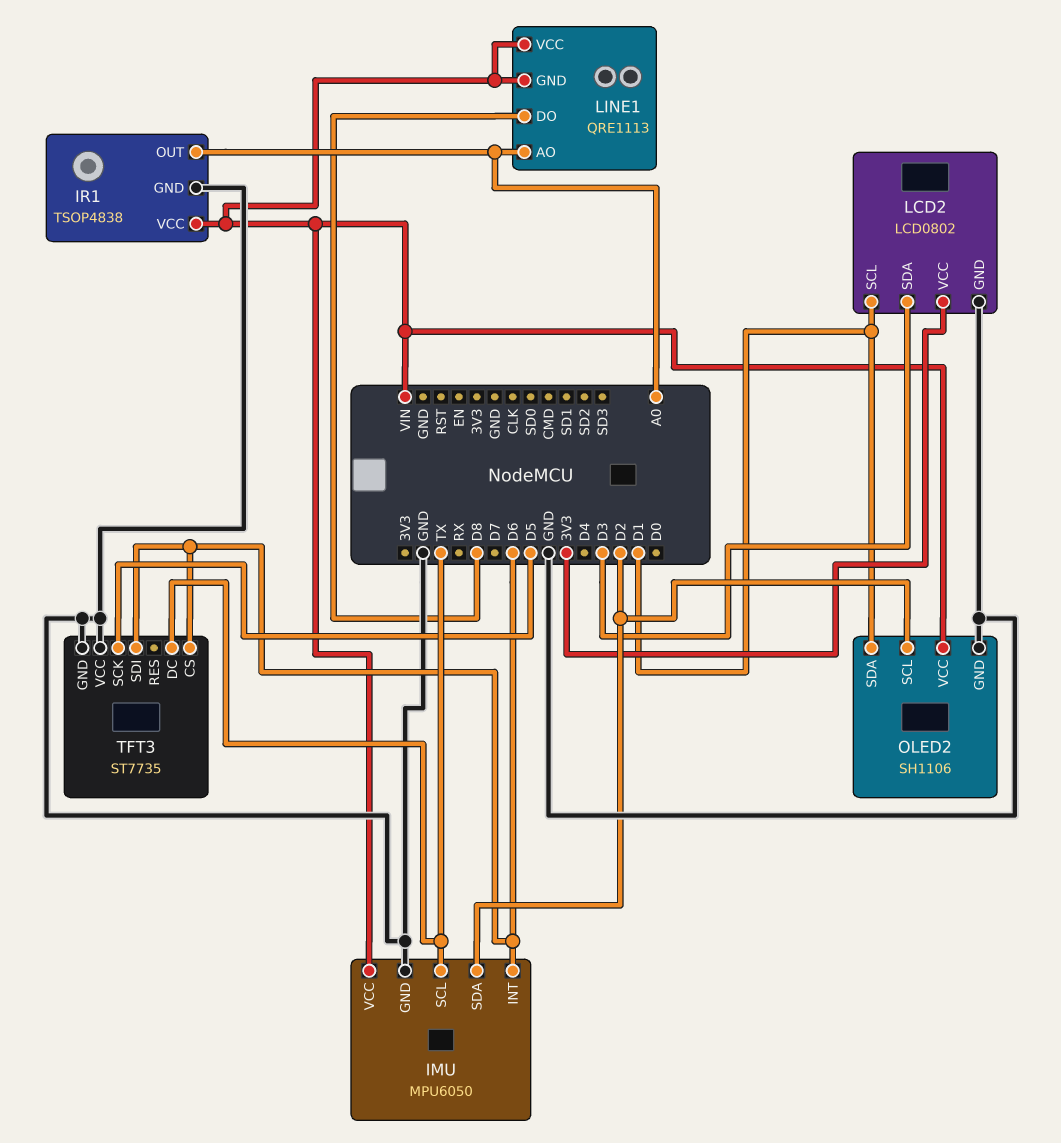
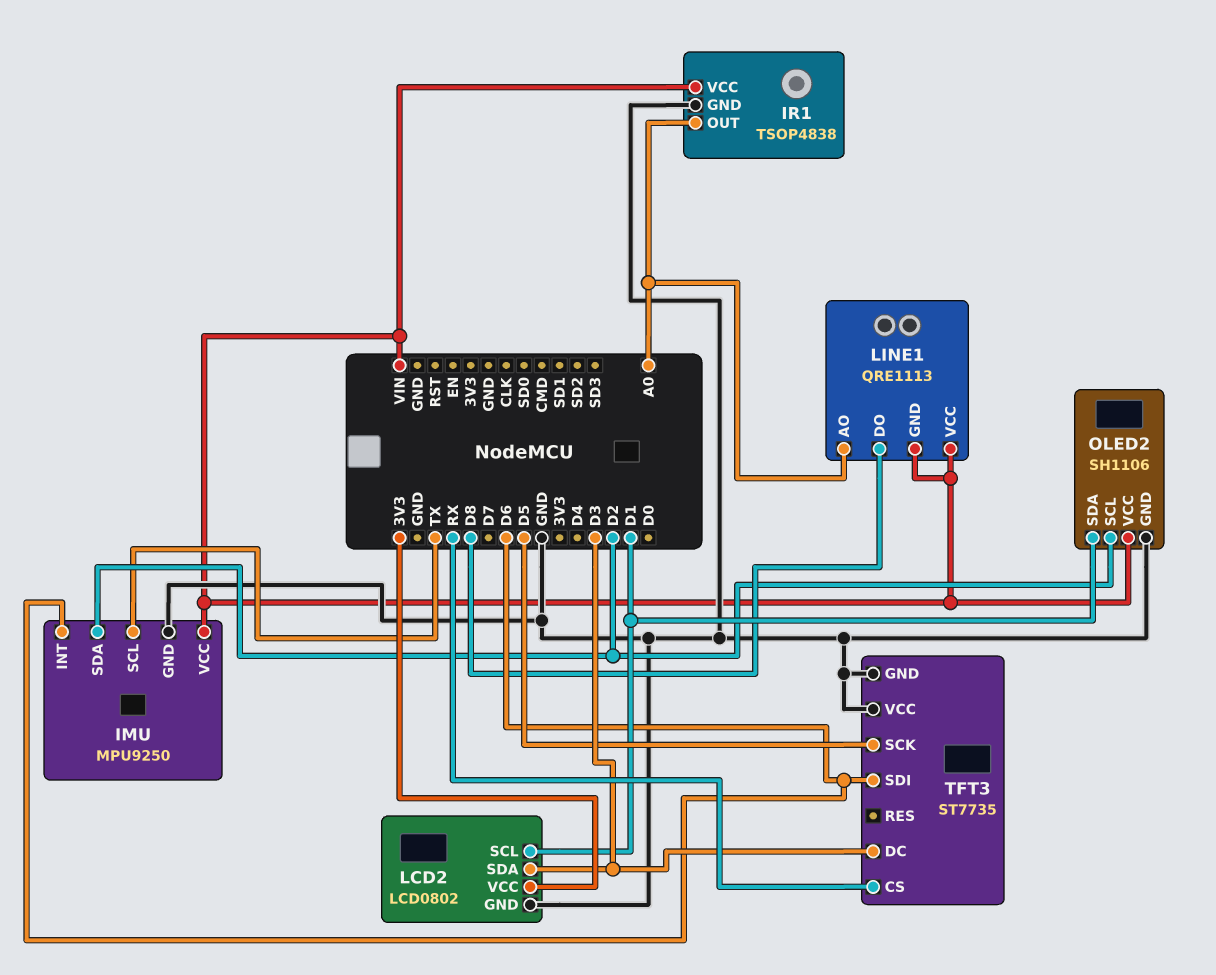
IMU: MPU6050 -> MPU9250
TFT3 pin CS: D6 -> RX
TFT3 pin DC: TX -> D3

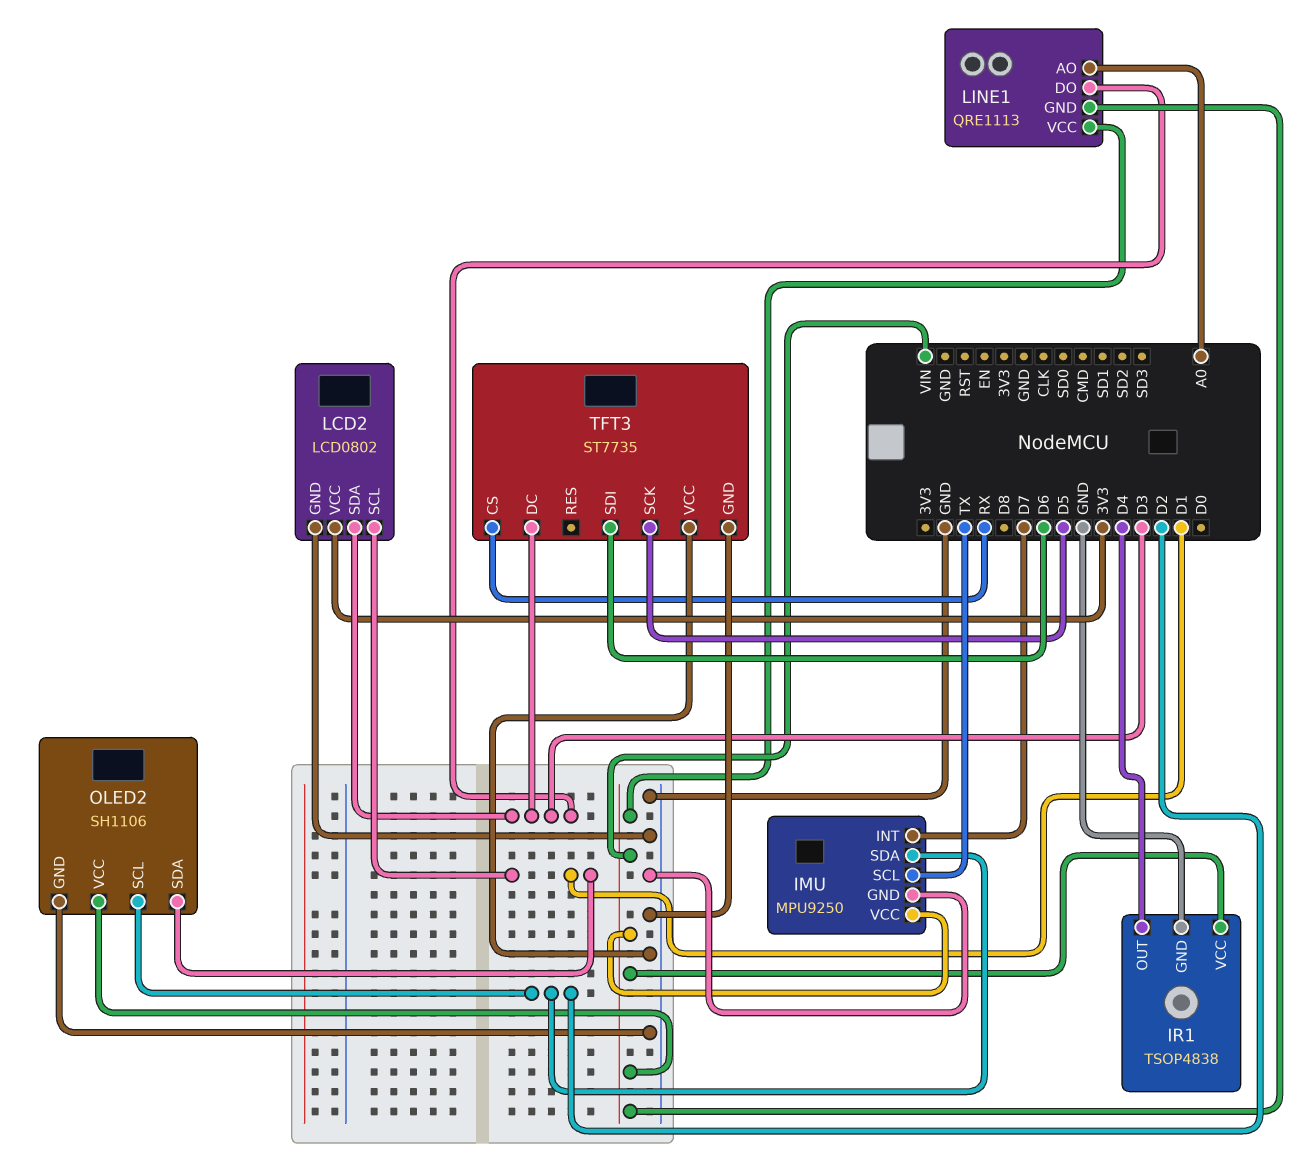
IMU pin INT: D6 -> D7
IR1 pin OUT: A0 -> D4
LINE1 pin DO: D8 -> D3

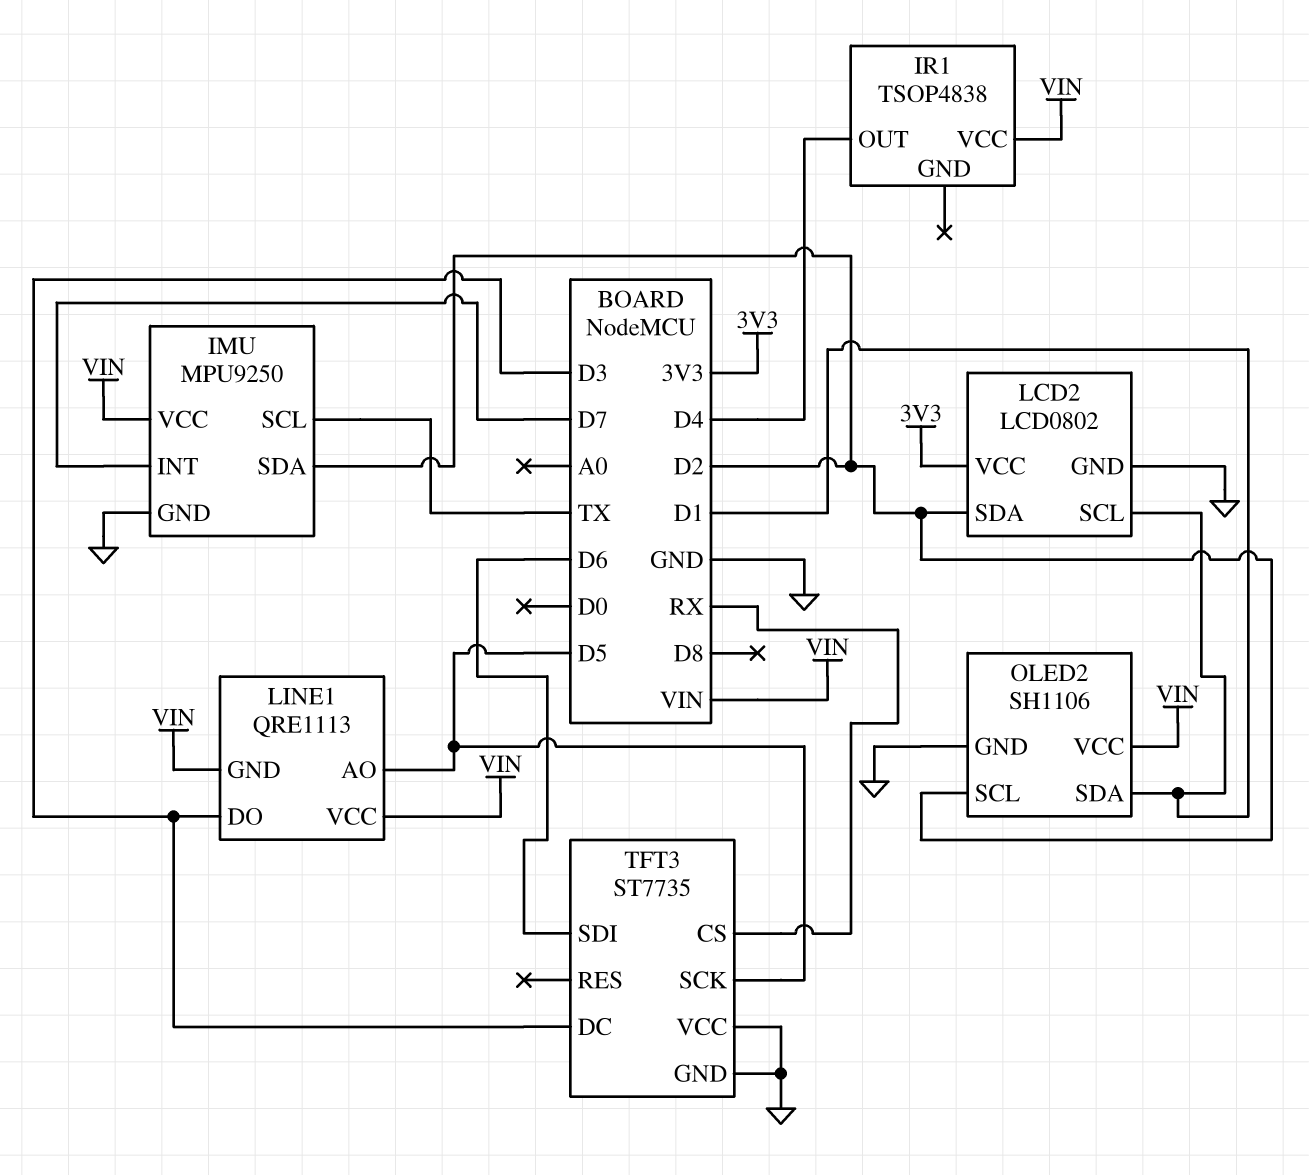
IR1 pin GND: GND -> none
LCD2 pin SDA: D3 -> D2
LINE1 pin AO: A0 -> D5

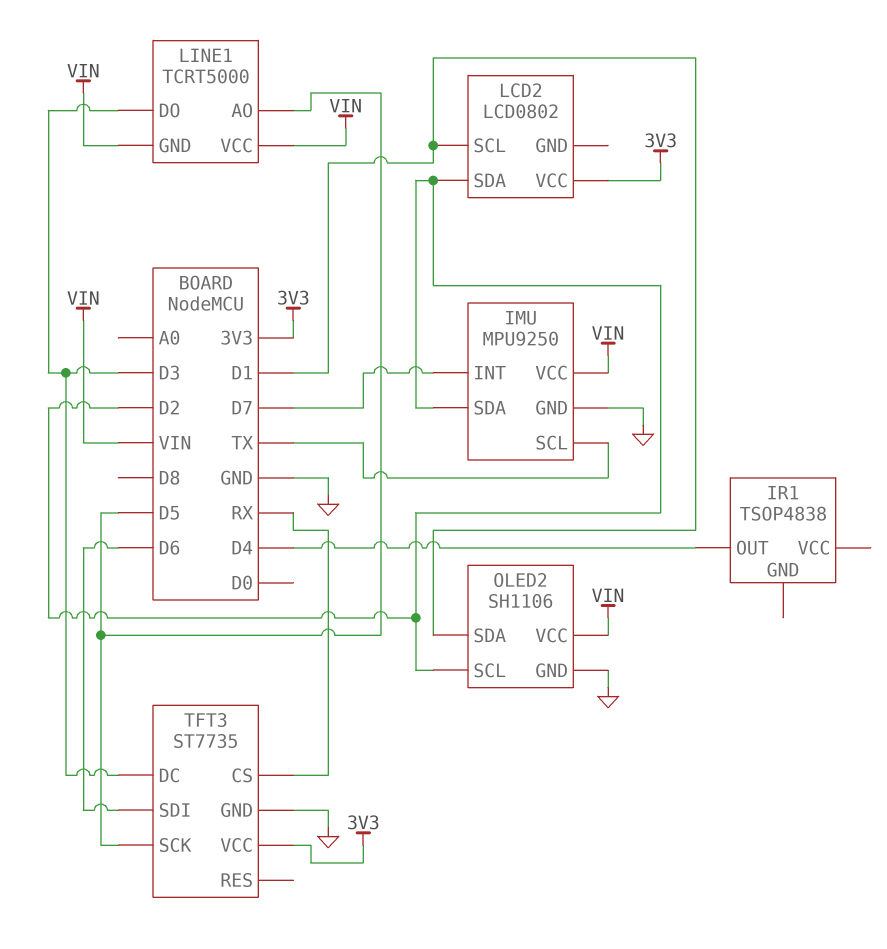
IR1 pin VCC: VIN -> none
LCD2 pin GND: GND -> none
LINE1: QRE1113 -> TCRT5000
TFT3 pin VCC: GND -> 3V3

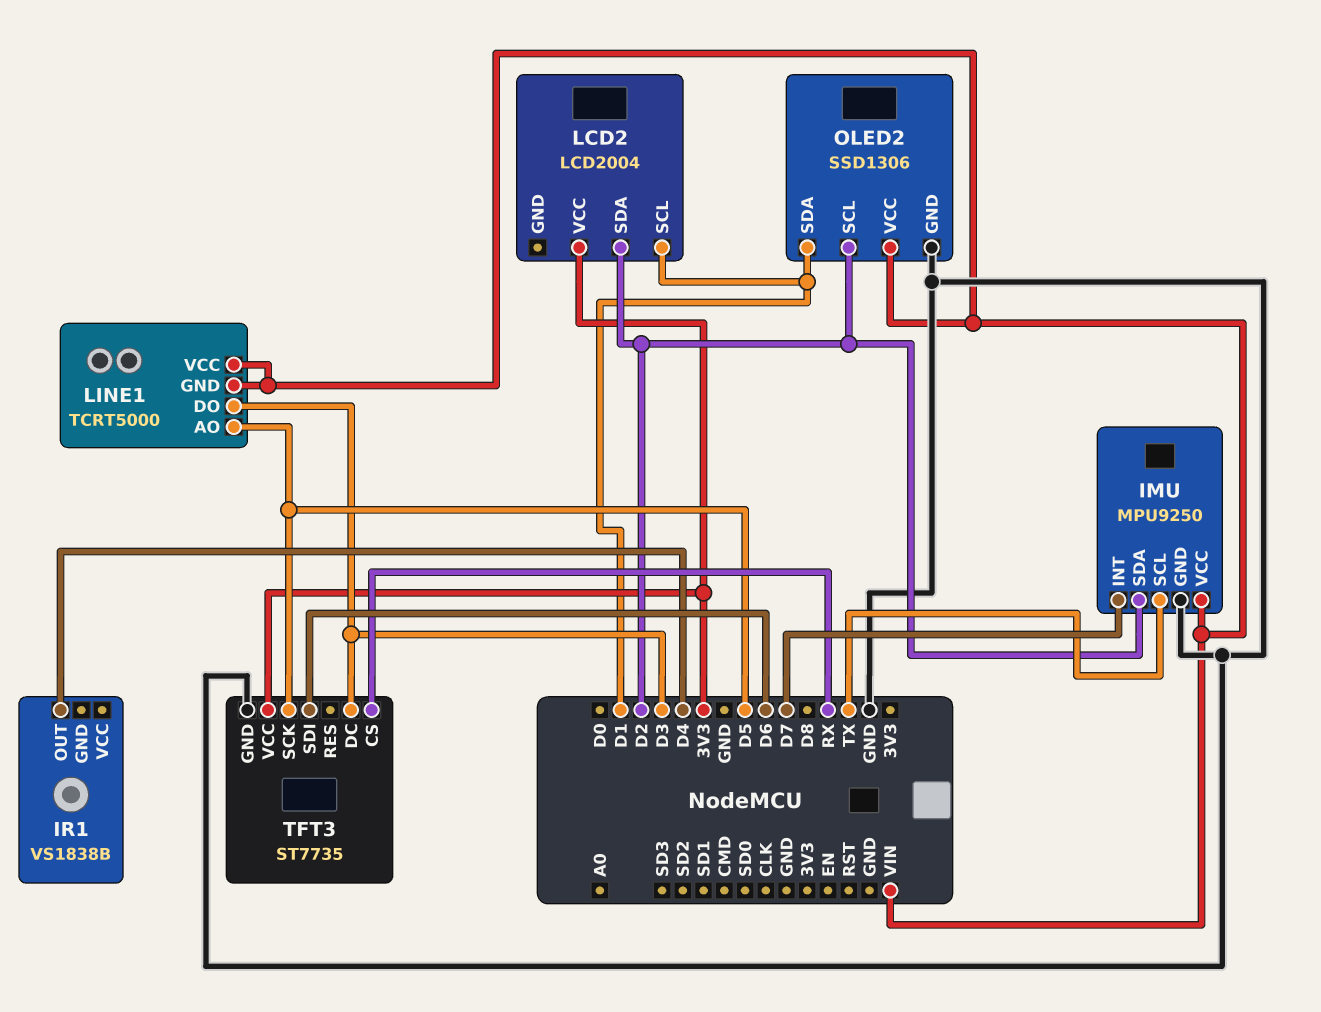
IR1: TSOP4838 -> VS1838B
LCD2: LCD0802 -> LCD2004
OLED2: SH1106 -> SSD1306

